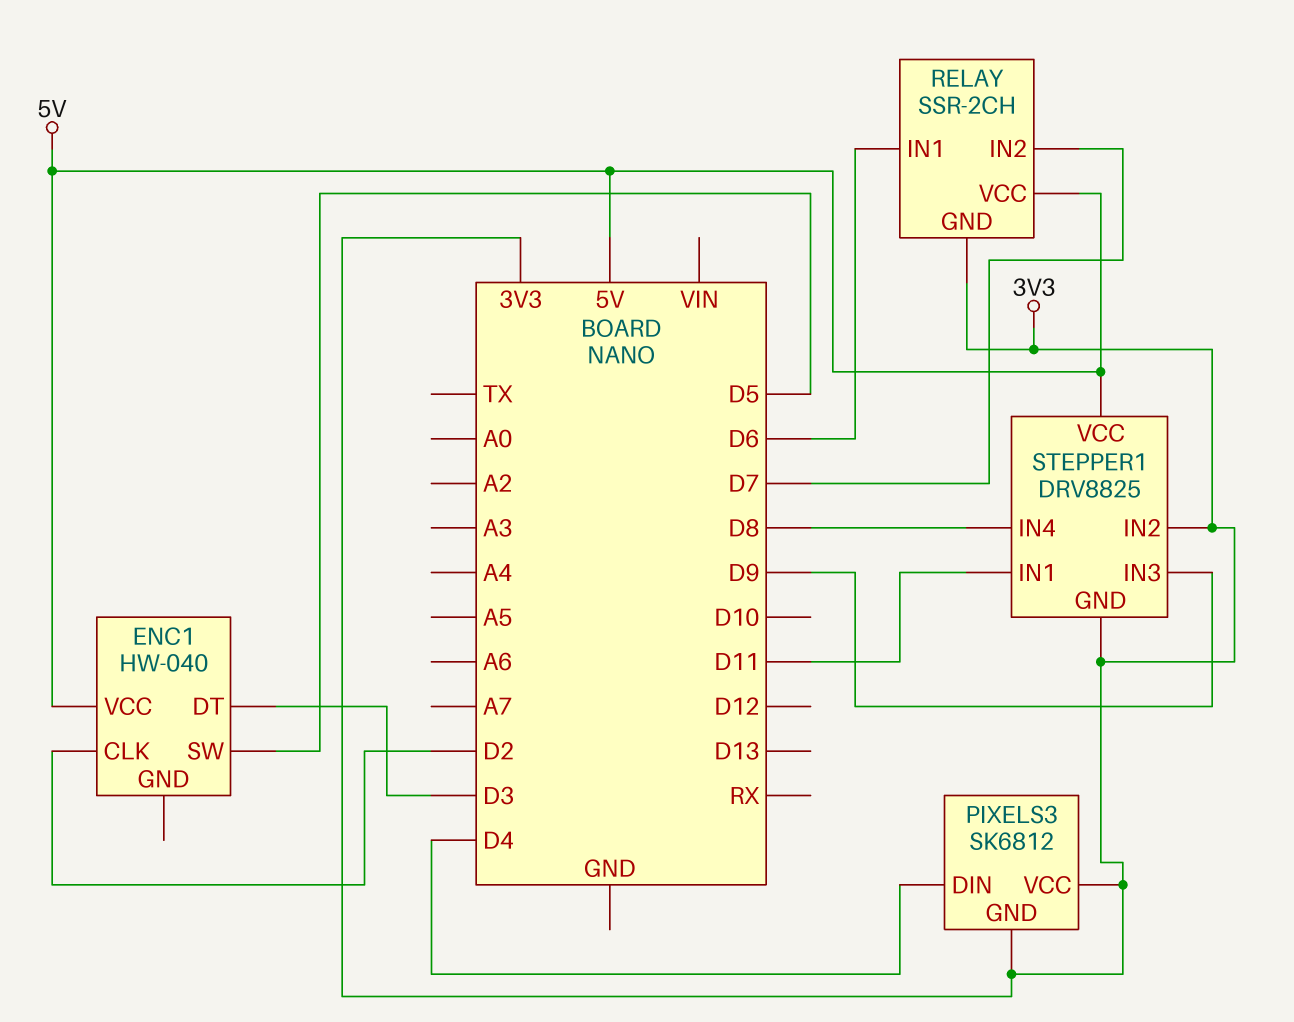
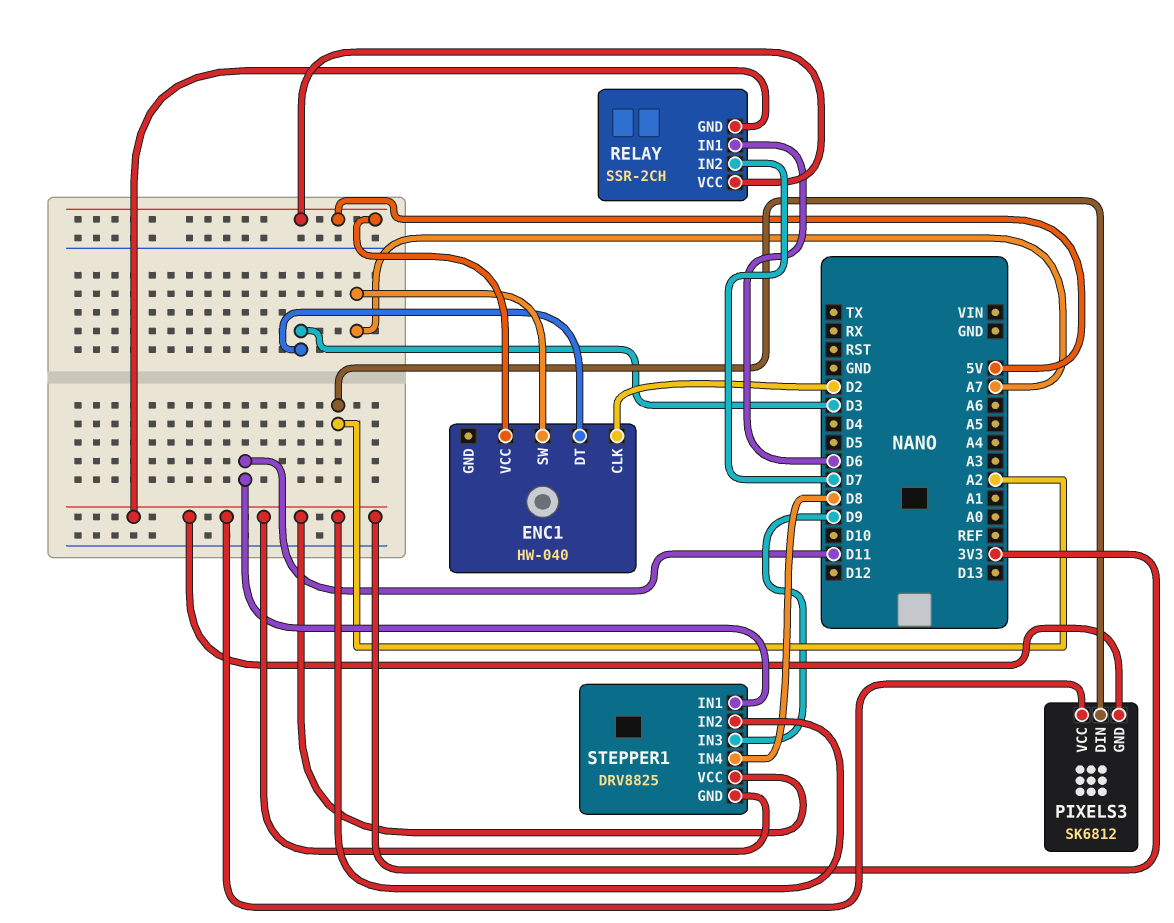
ENC1 pin SW: D5 -> A7
PIXELS3 pin DIN: D4 -> A2
STEPPER1 pin VCC: 5V -> 3V3

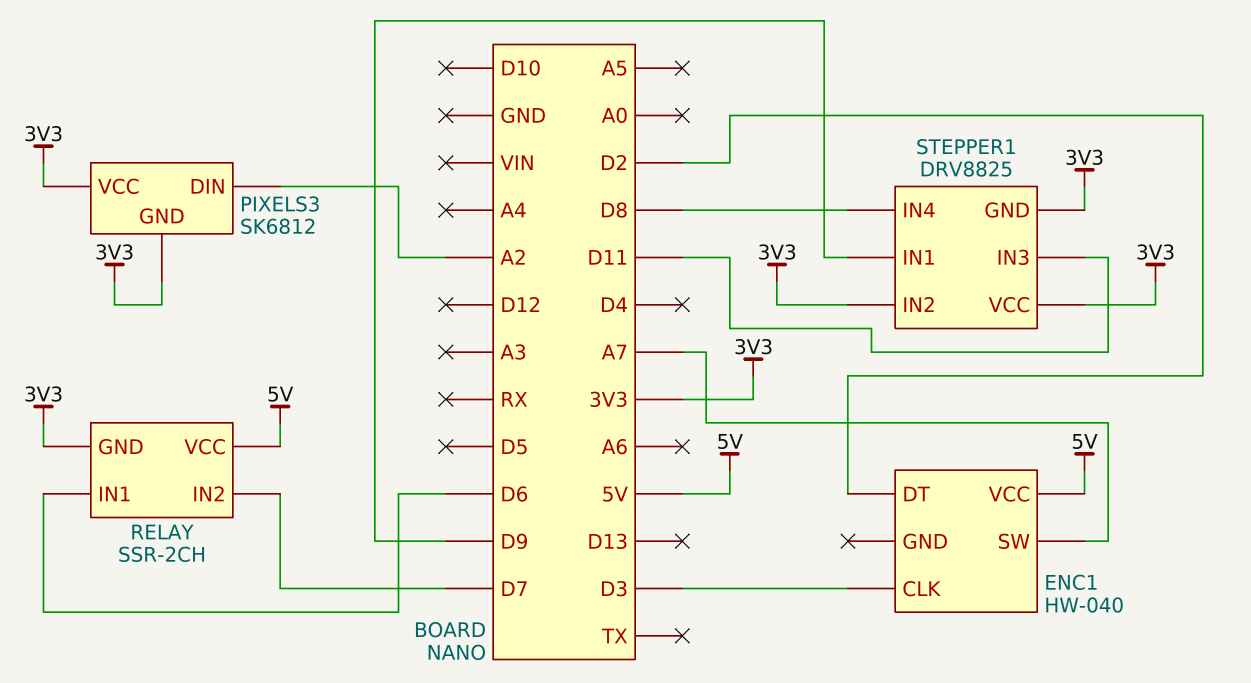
ENC1 pin CLK: D2 -> D3
ENC1 pin DT: D3 -> D2
STEPPER1 pin IN1: D11 -> D9
STEPPER1 pin IN3: D9 -> D11

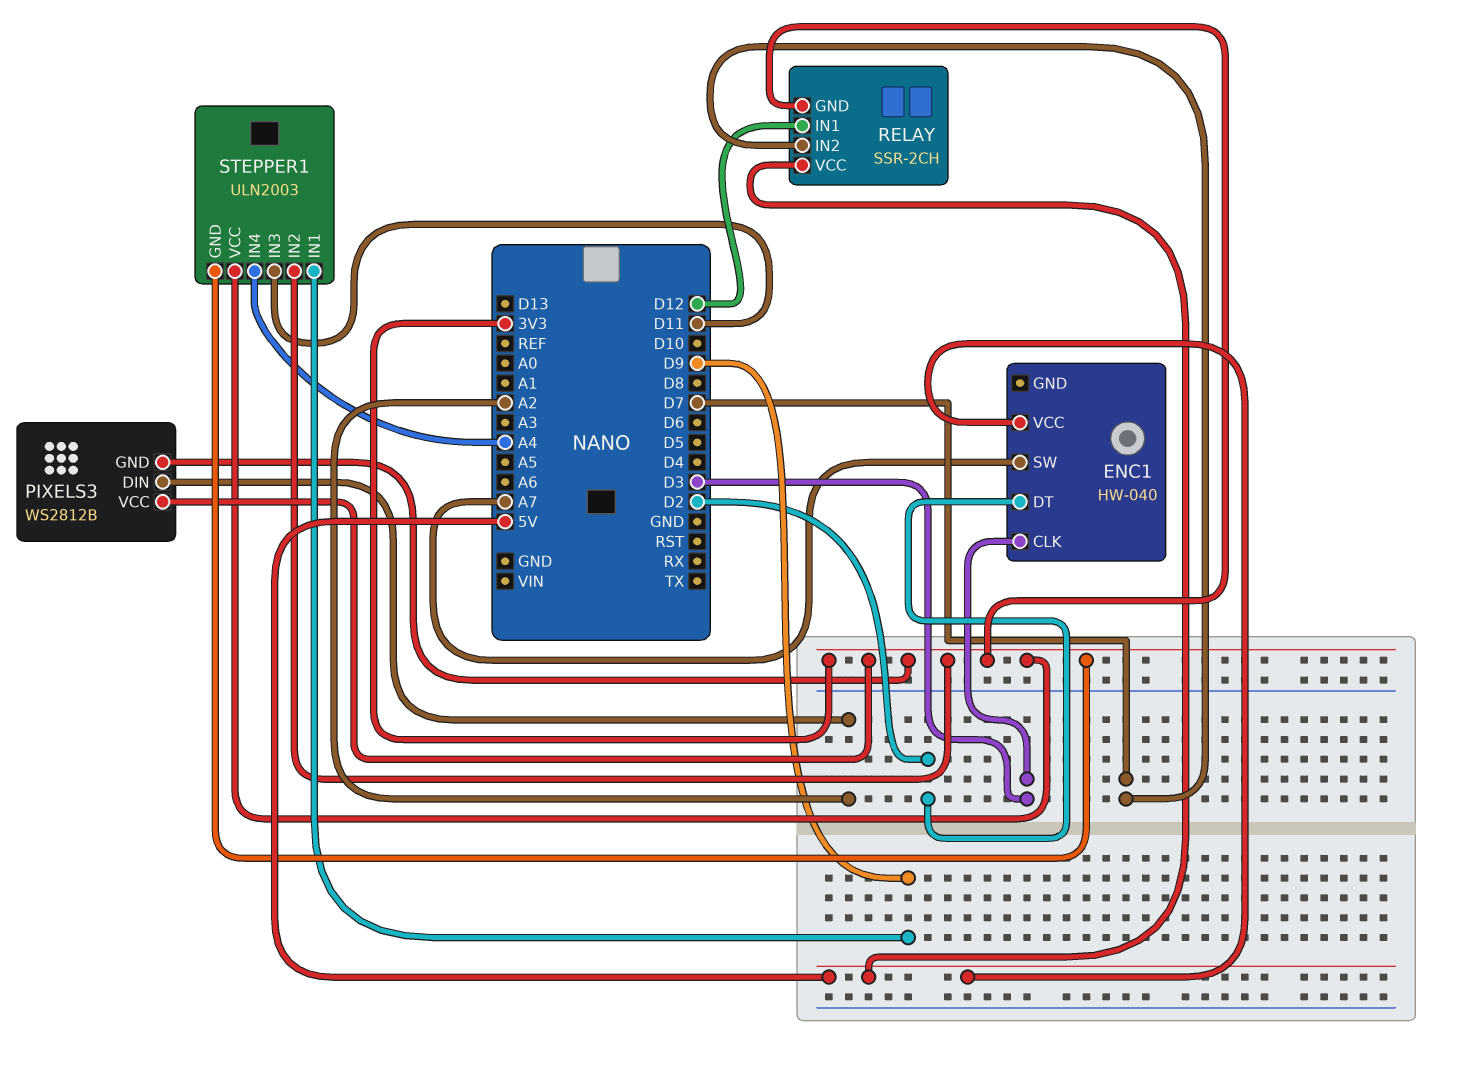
PIXELS3: SK6812 -> WS2812B
RELAY pin IN1: D6 -> D12
STEPPER1: DRV8825 -> ULN2003
STEPPER1 pin IN4: D8 -> A4

